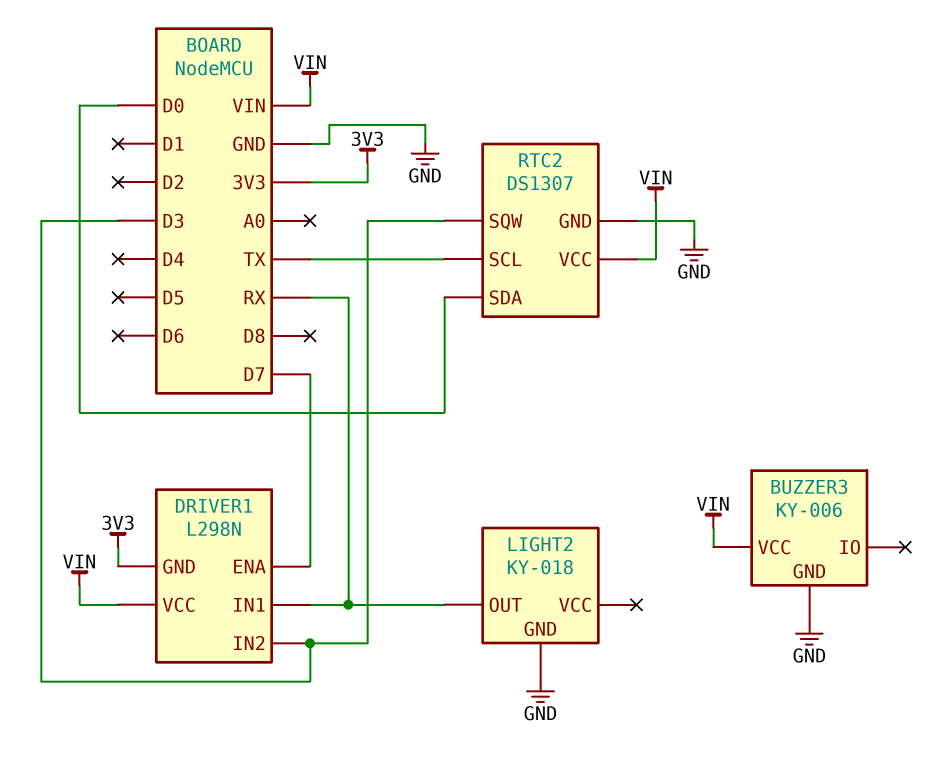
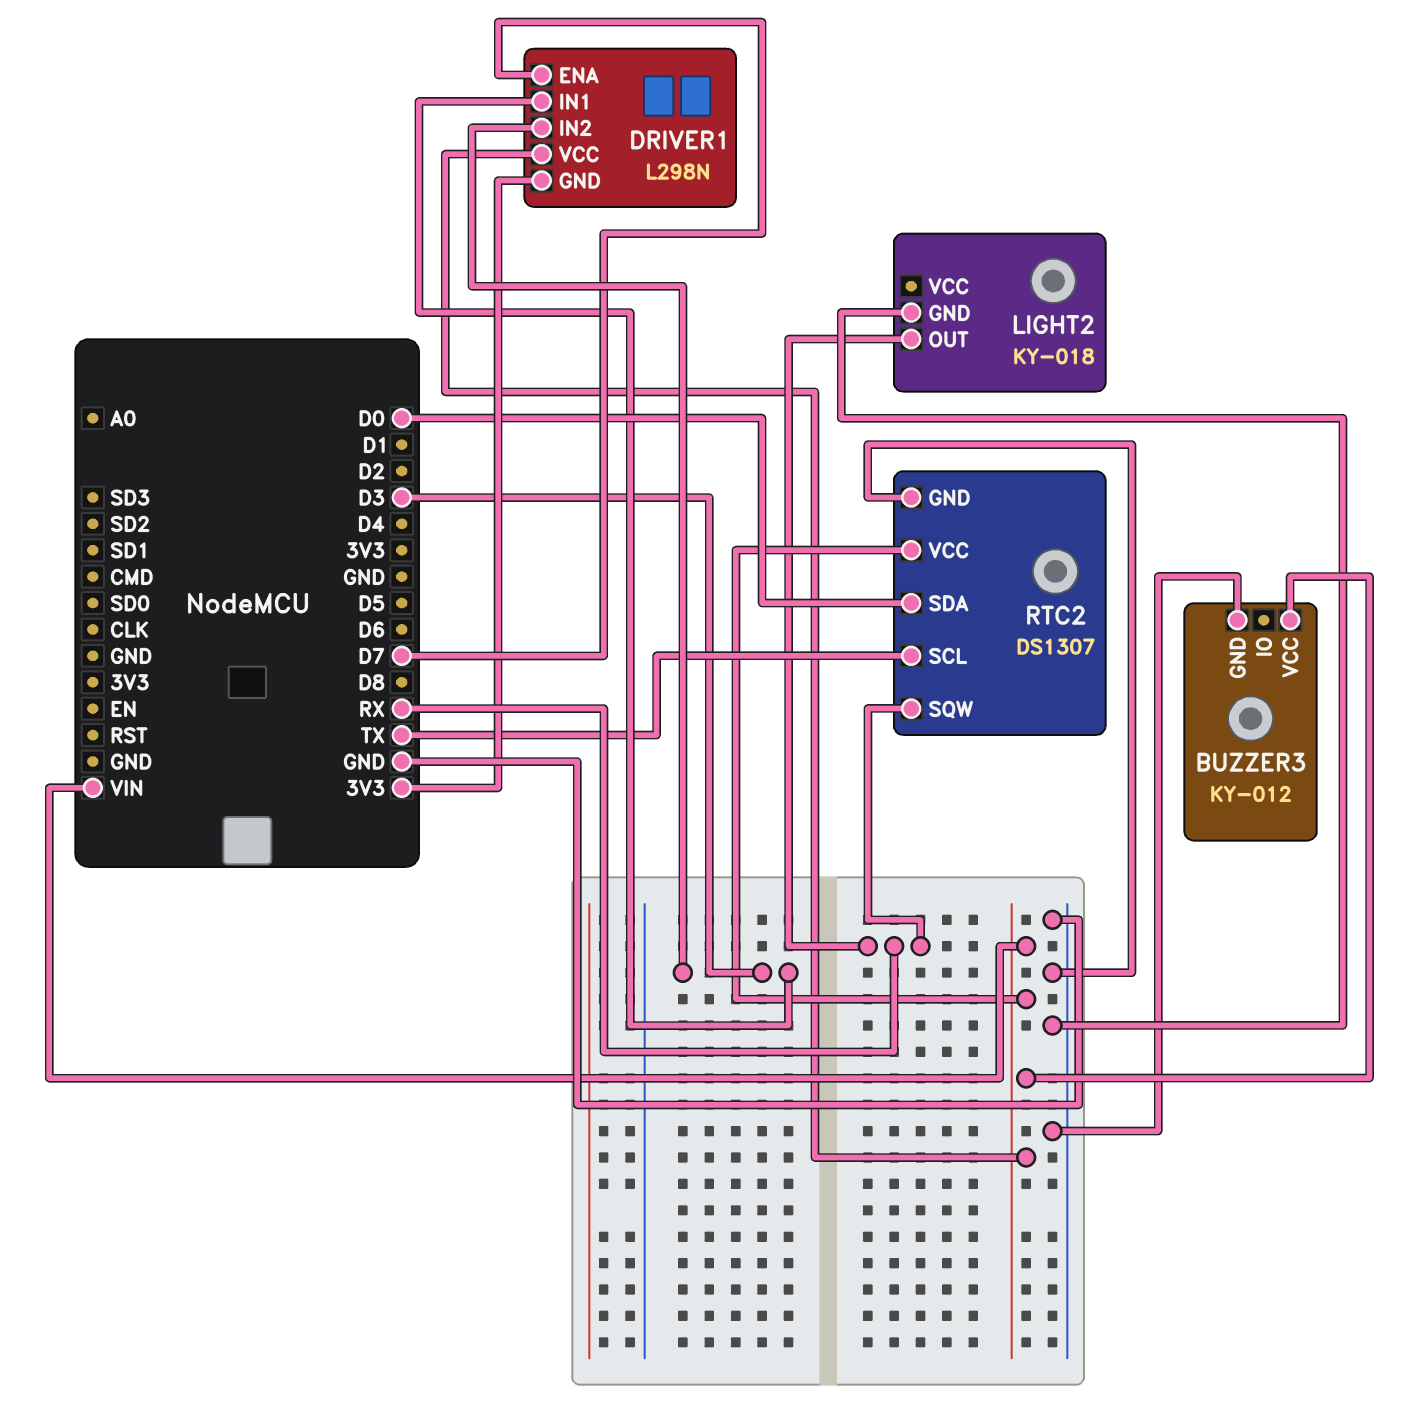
BUZZER3: KY-006 -> KY-012
DRIVER1 pin IN1: RX -> D3
RTC2 pin SQW: D3 -> RX

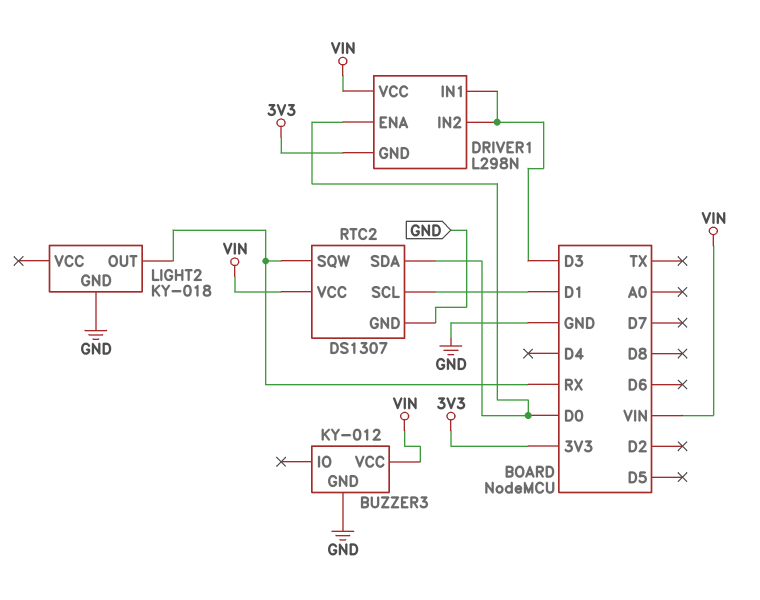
DRIVER1 pin ENA: D7 -> D0
RTC2 pin SCL: TX -> D1

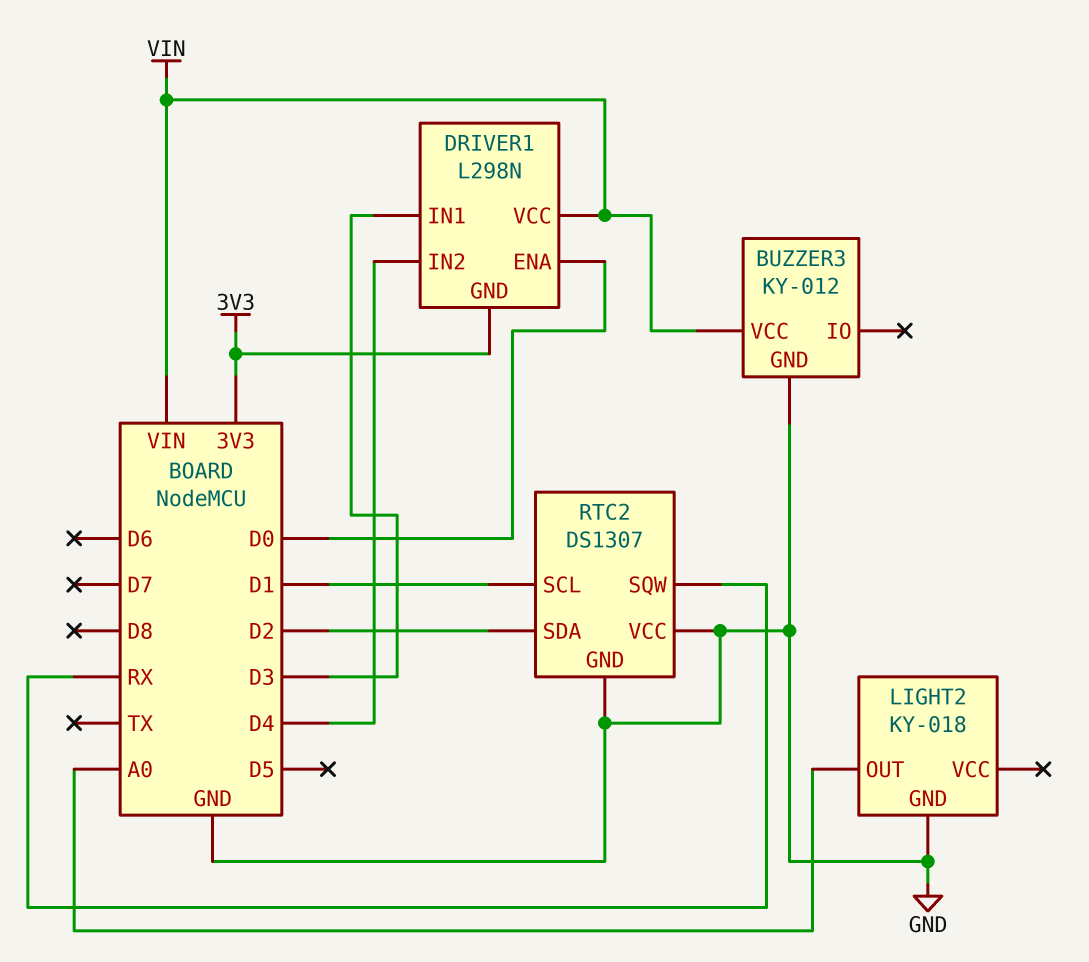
DRIVER1 pin IN2: D3 -> D4
LIGHT2 pin OUT: RX -> A0
RTC2 pin SDA: D0 -> D2
RTC2 pin VCC: VIN -> GND

